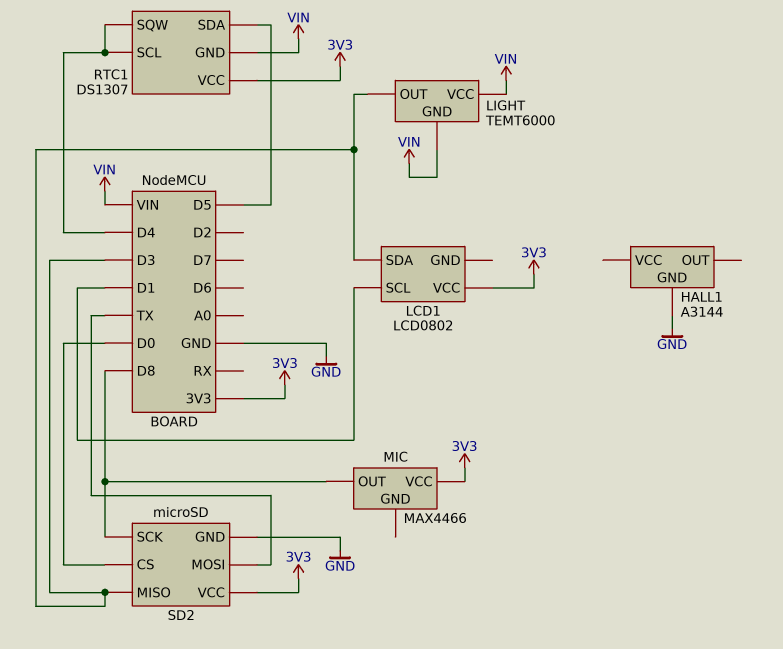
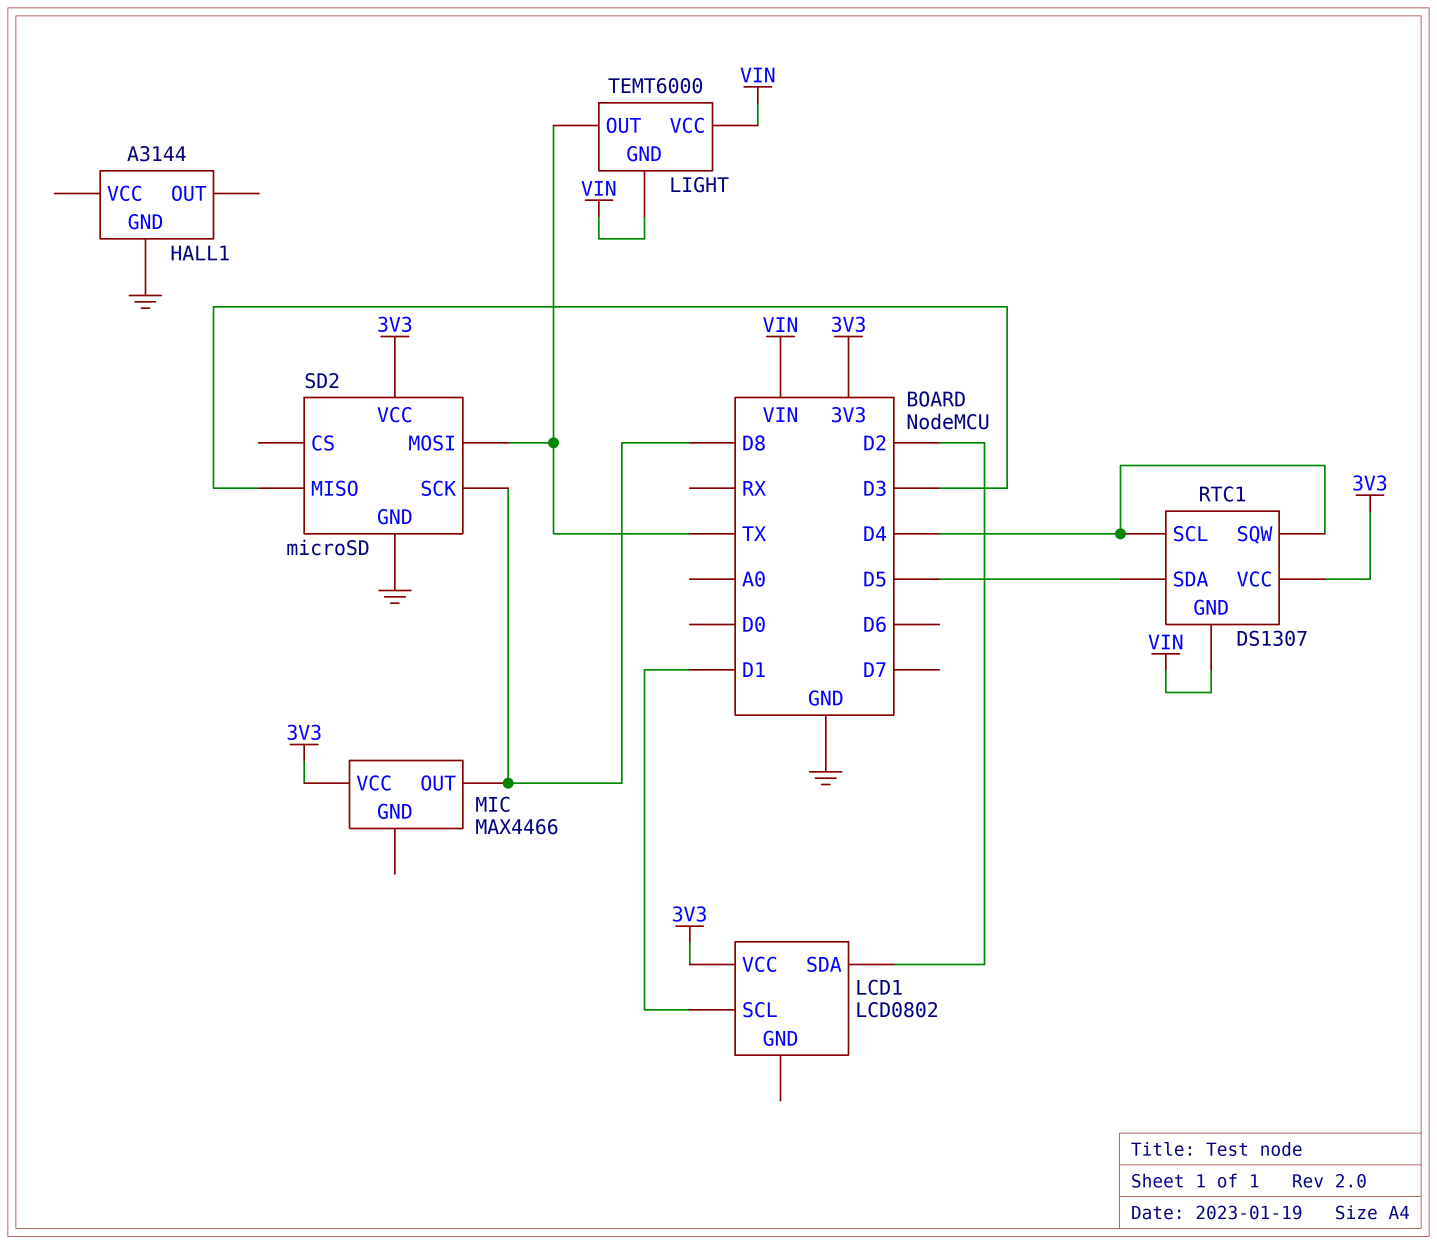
LCD1 pin SDA: D3 -> D2
LIGHT pin OUT: D3 -> TX
SD2 pin CS: D0 -> none

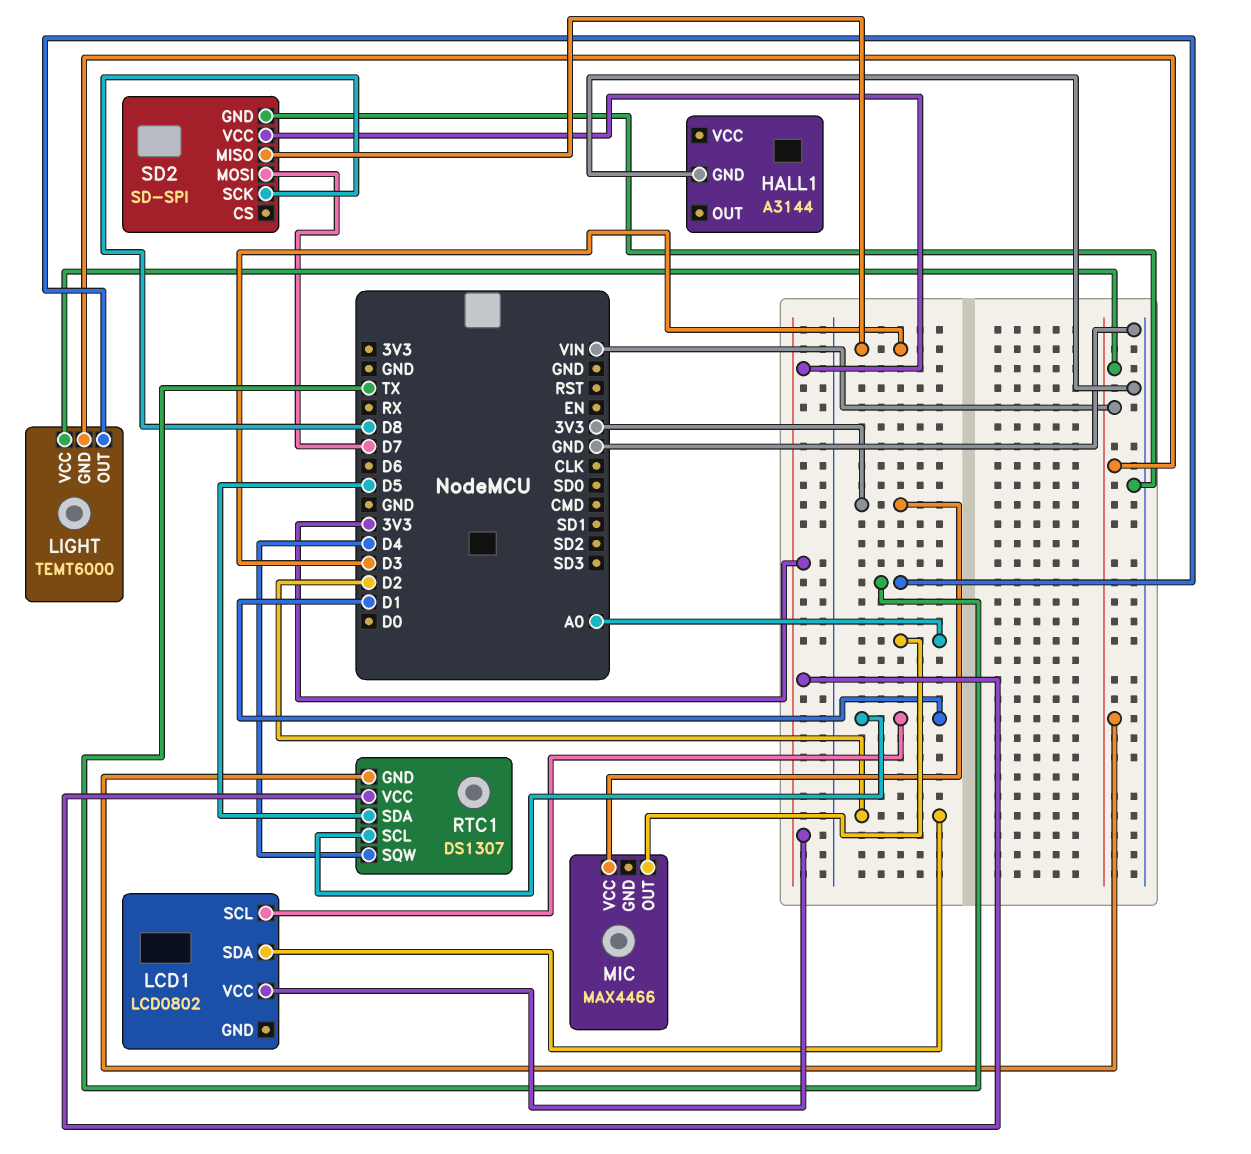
MIC pin OUT: D8 -> A0
RTC1 pin SCL: D4 -> D1
SD2: microSD -> SD-SPI
SD2 pin MOSI: TX -> D7

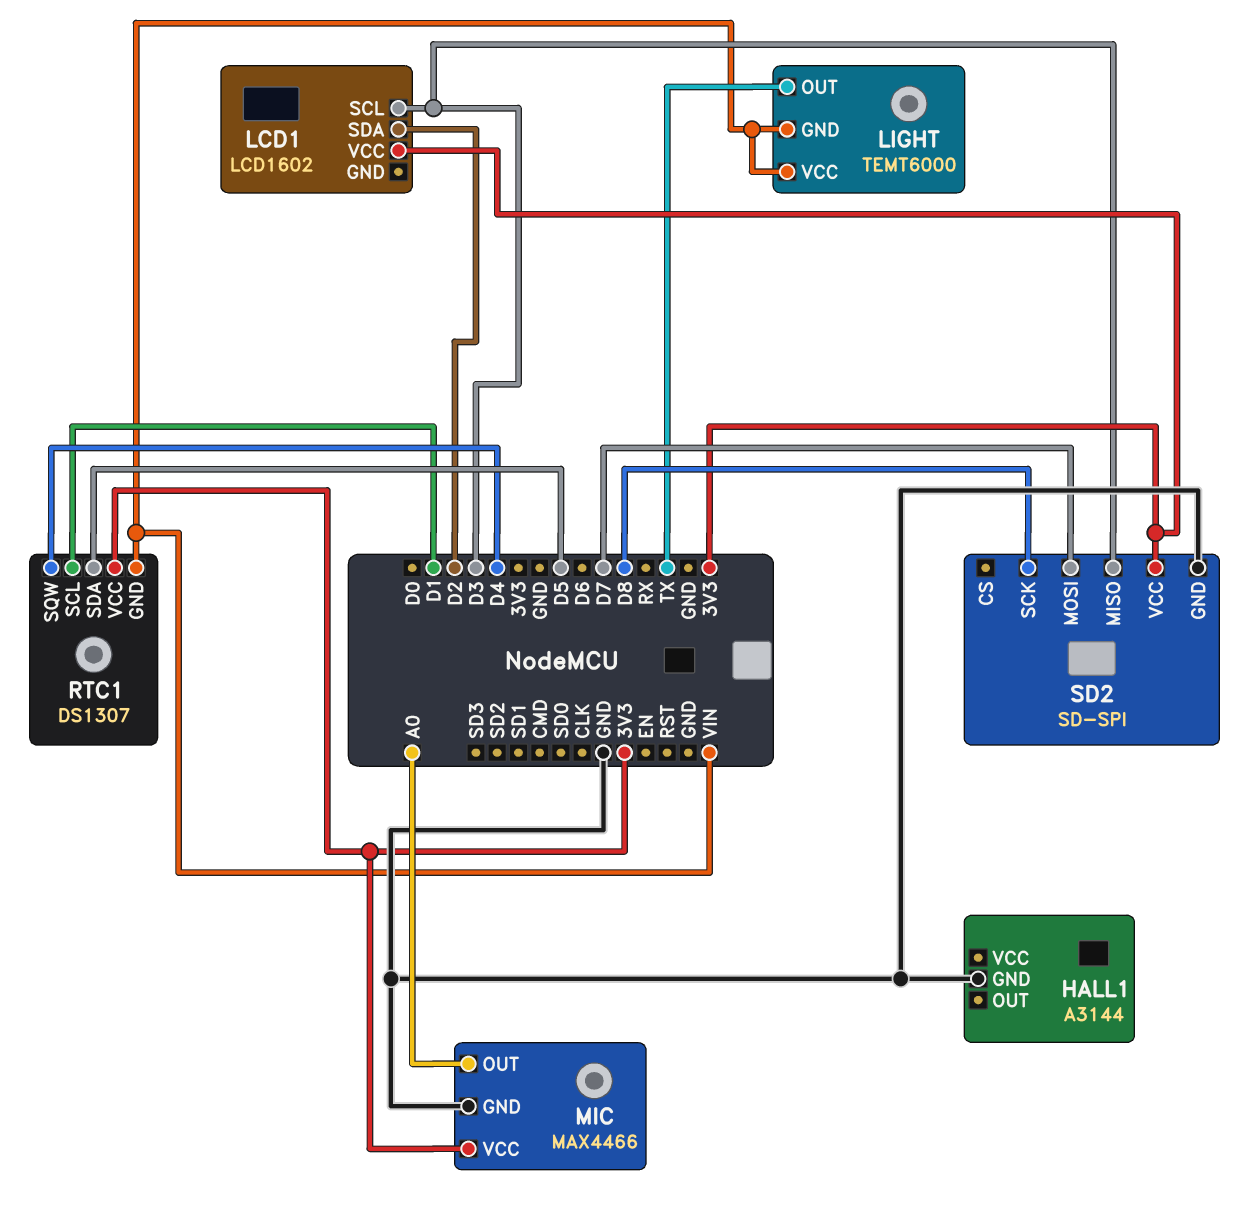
LCD1: LCD0802 -> LCD1602
LCD1 pin SCL: D1 -> D3
MIC pin GND: none -> GND

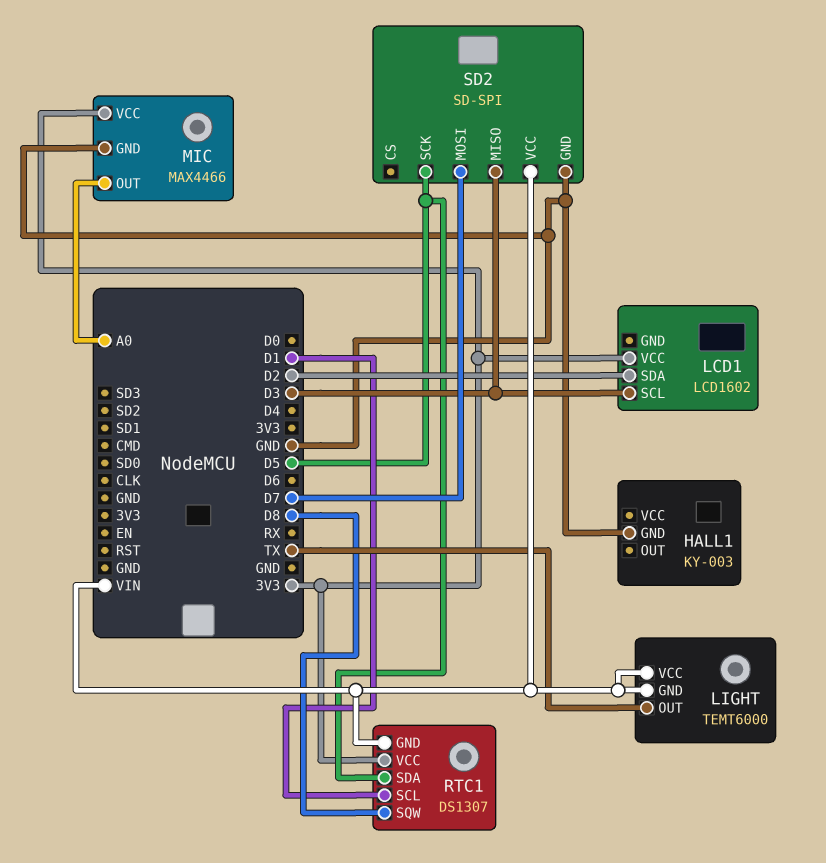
HALL1: A3144 -> KY-003
RTC1 pin SQW: D4 -> D8
SD2 pin SCK: D8 -> D5
SD2 pin VCC: 3V3 -> VIN

